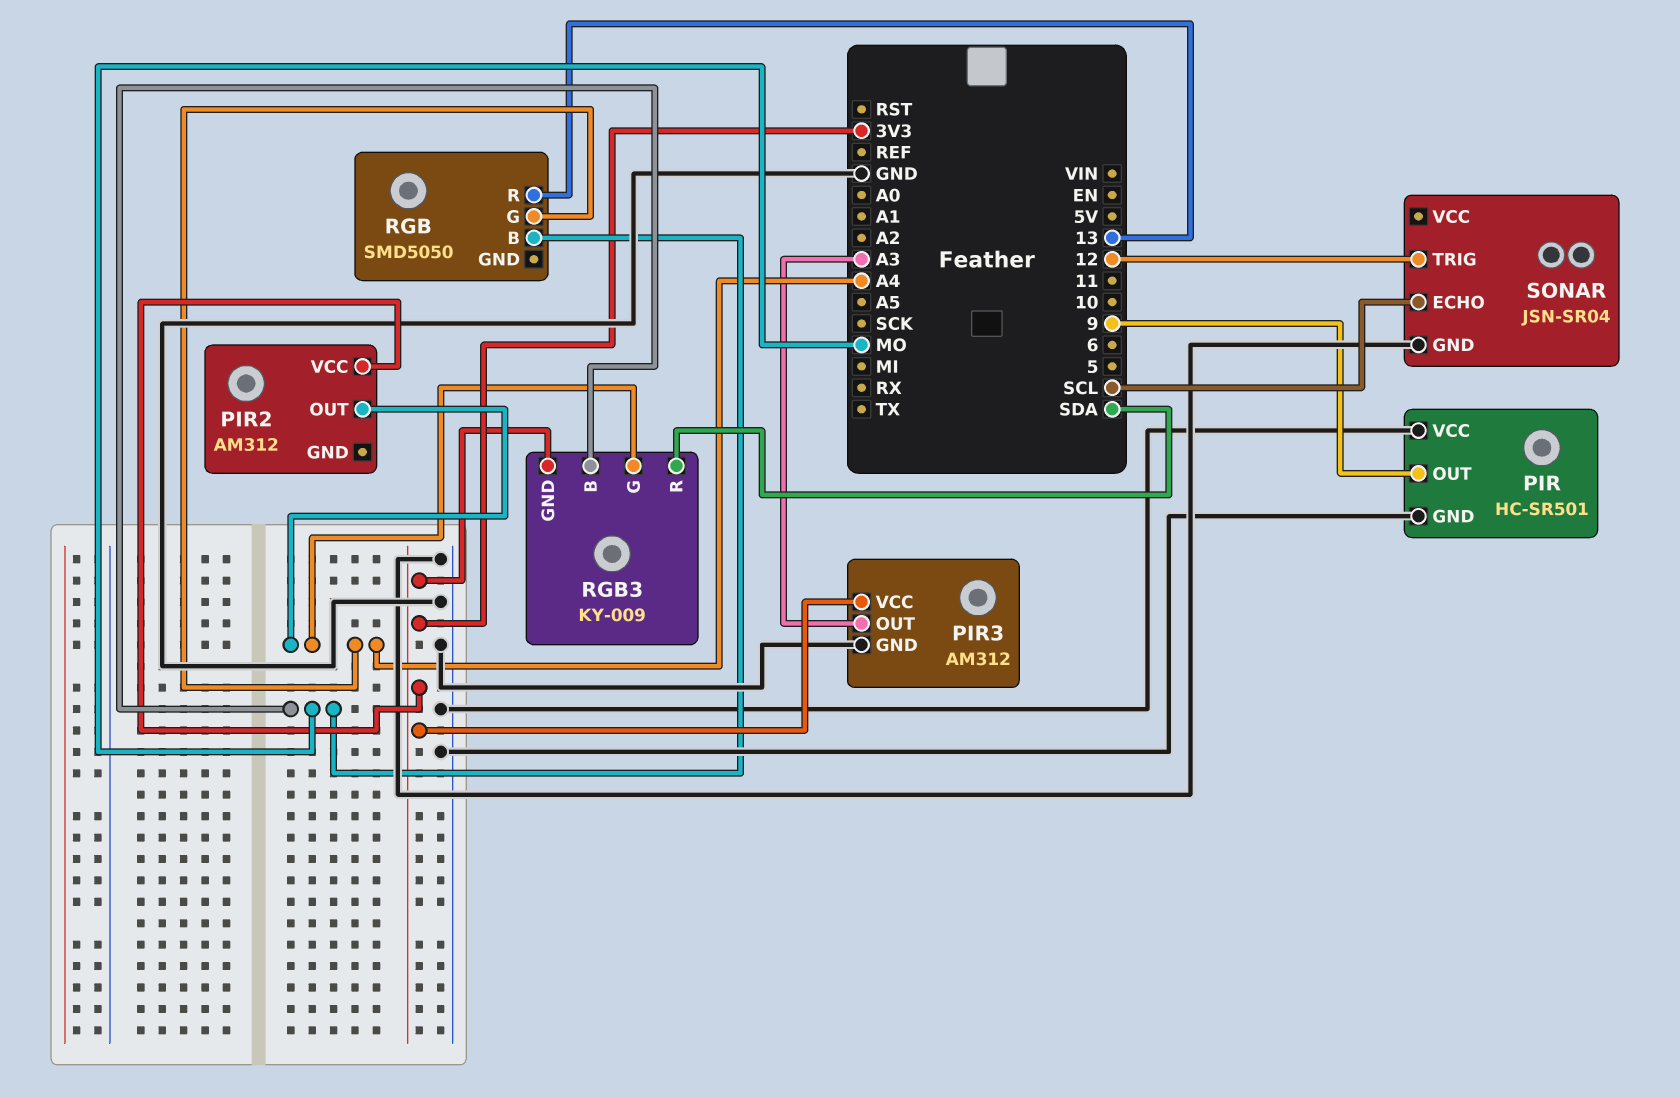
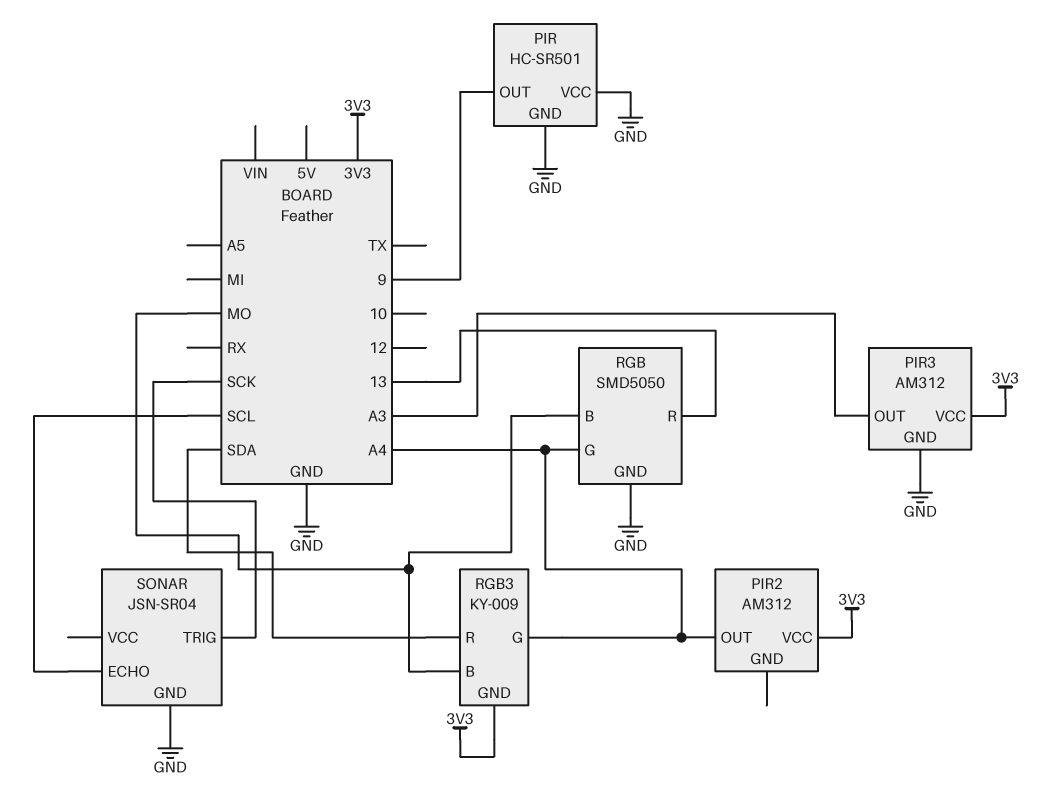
RGB pin GND: none -> GND
SONAR pin TRIG: 12 -> SCK

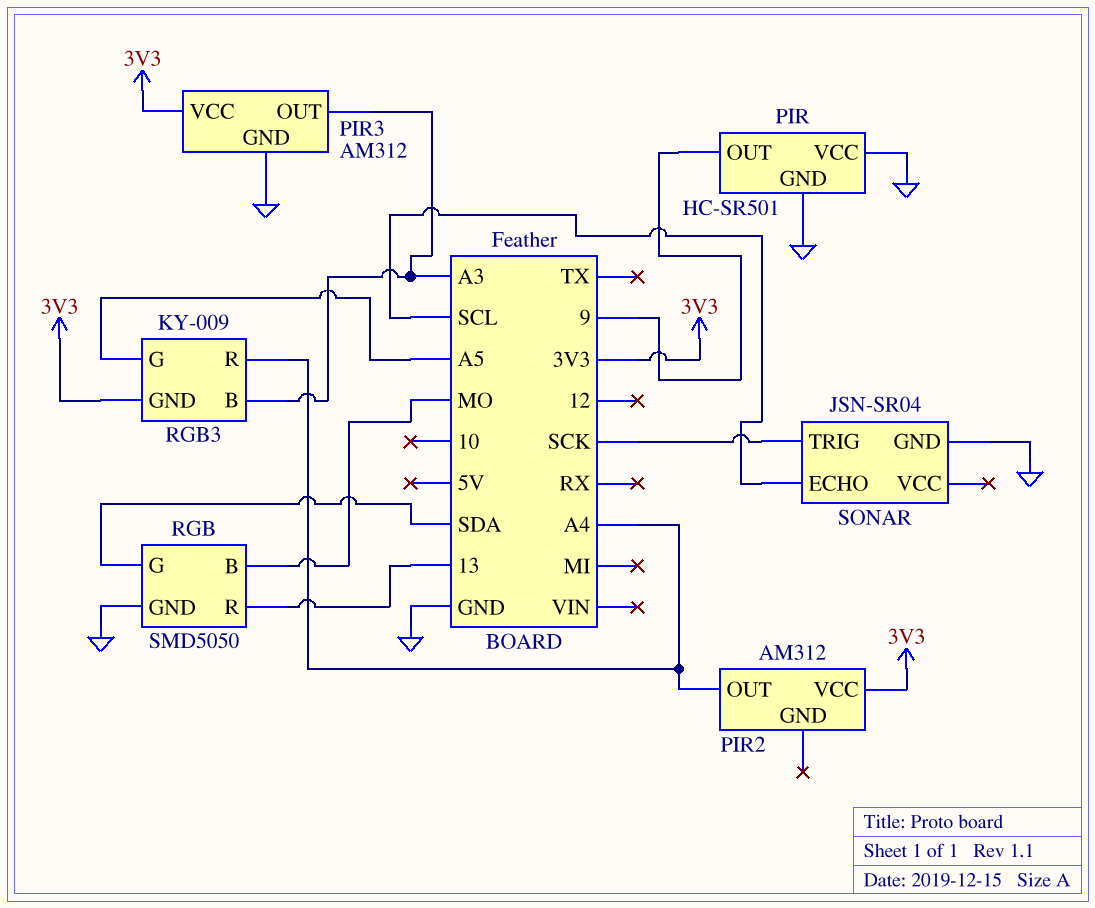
RGB pin G: A4 -> SDA
RGB3 pin B: MO -> A3
RGB3 pin G: A4 -> A5
RGB3 pin R: SDA -> A4

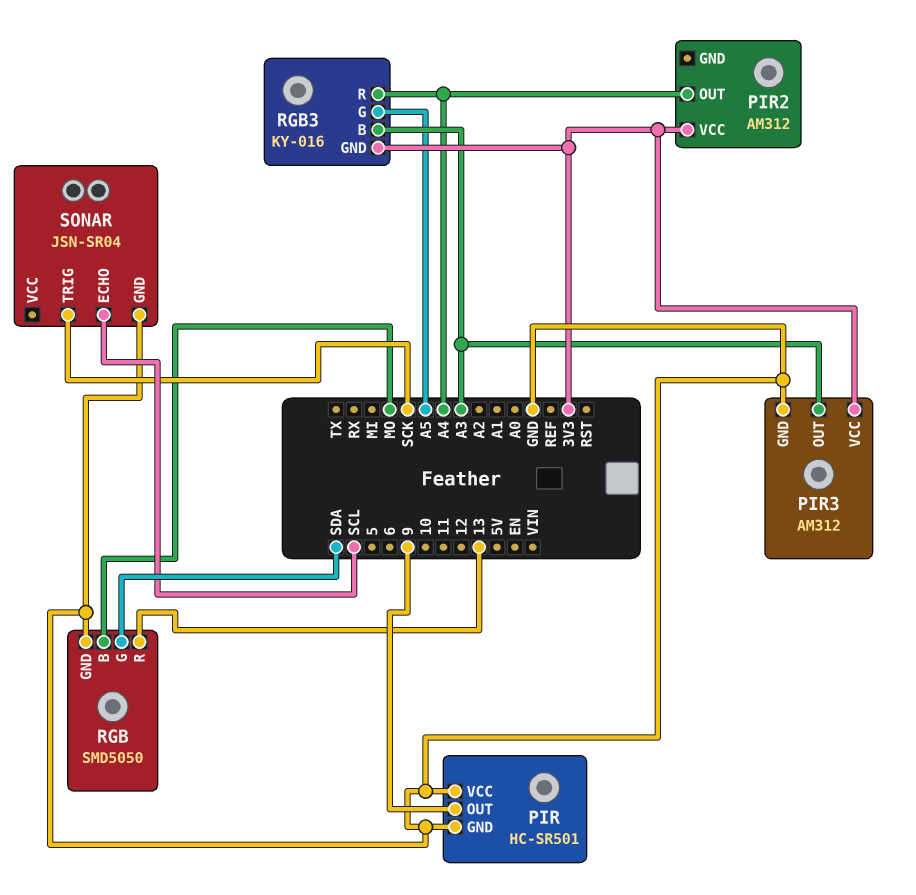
RGB3: KY-009 -> KY-016

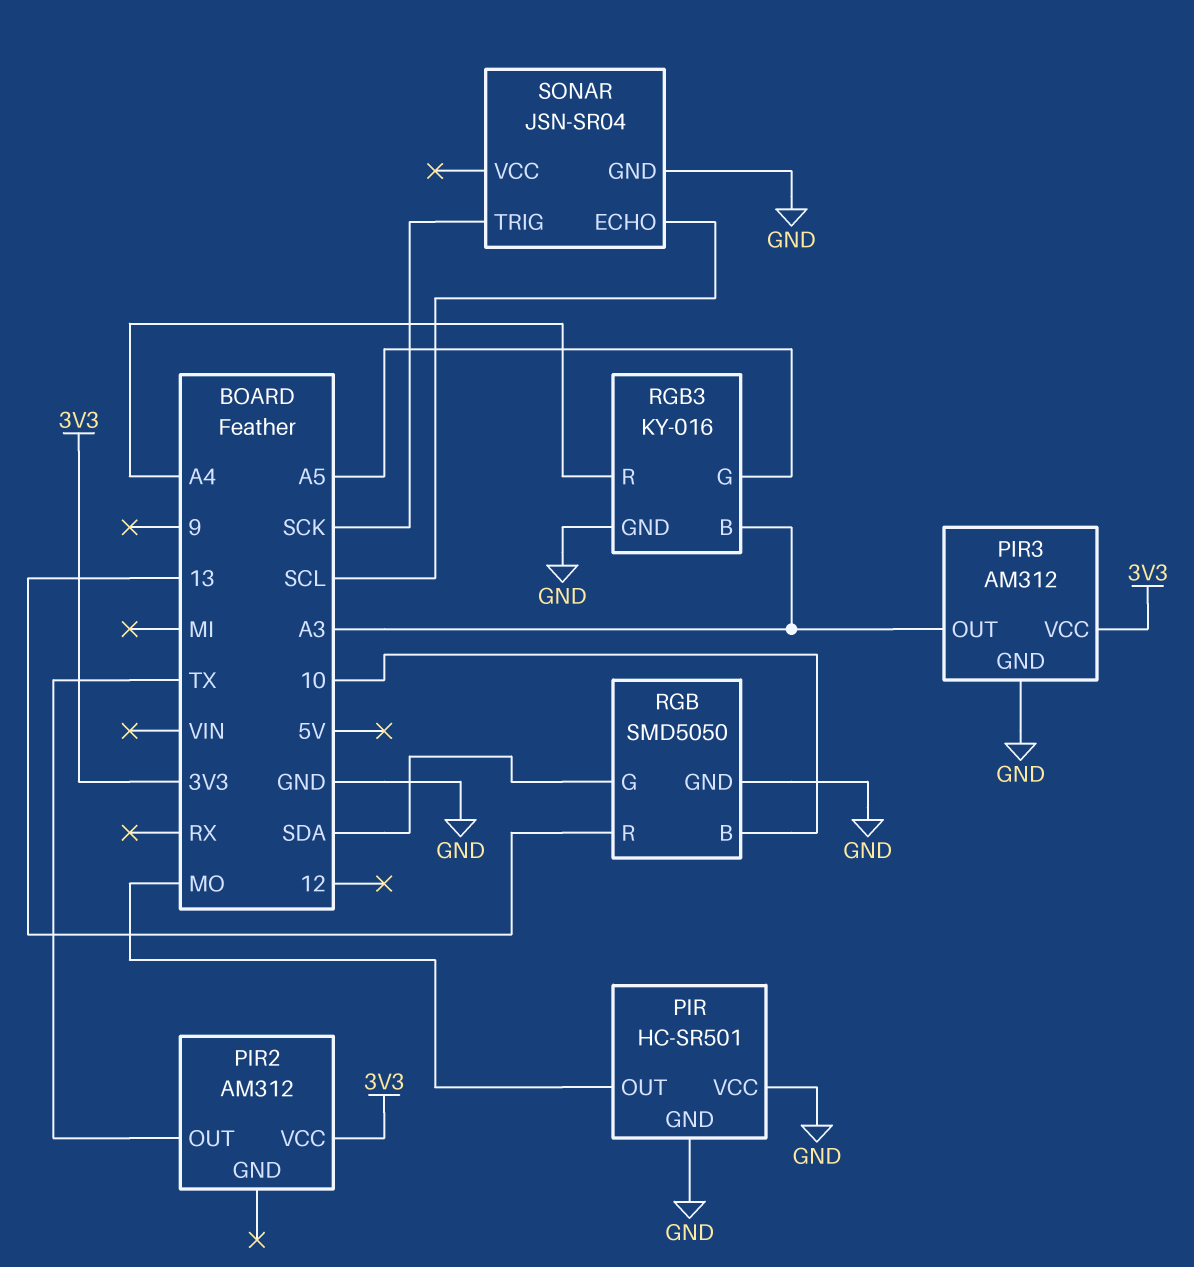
PIR pin OUT: 9 -> MO
PIR2 pin OUT: A4 -> TX
RGB pin B: MO -> 10
RGB3 pin GND: 3V3 -> GND

